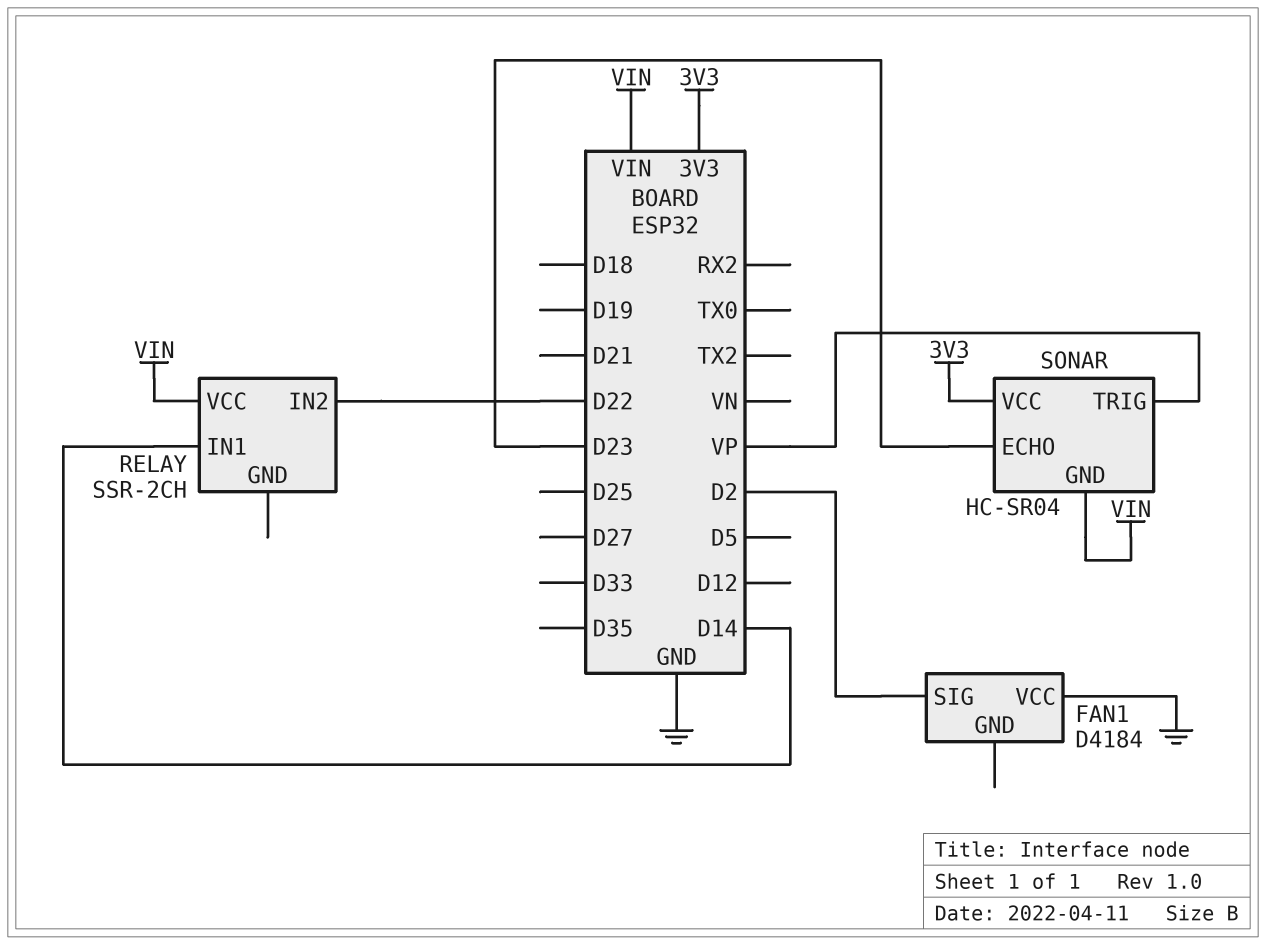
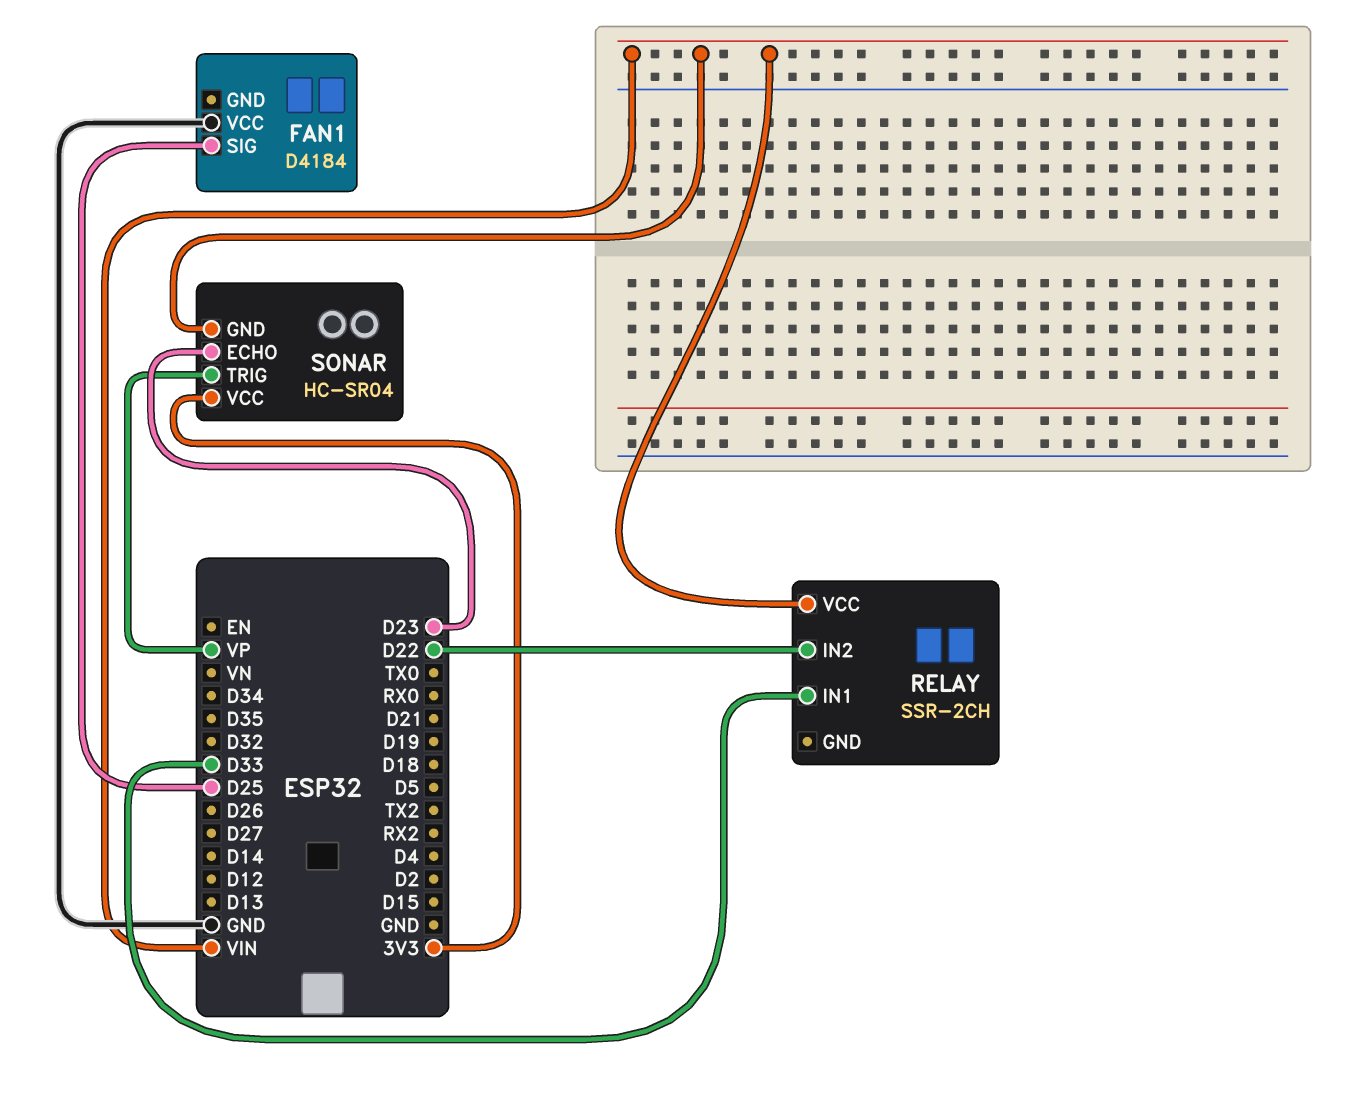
FAN1 pin SIG: D2 -> D25
RELAY pin IN1: D14 -> D33

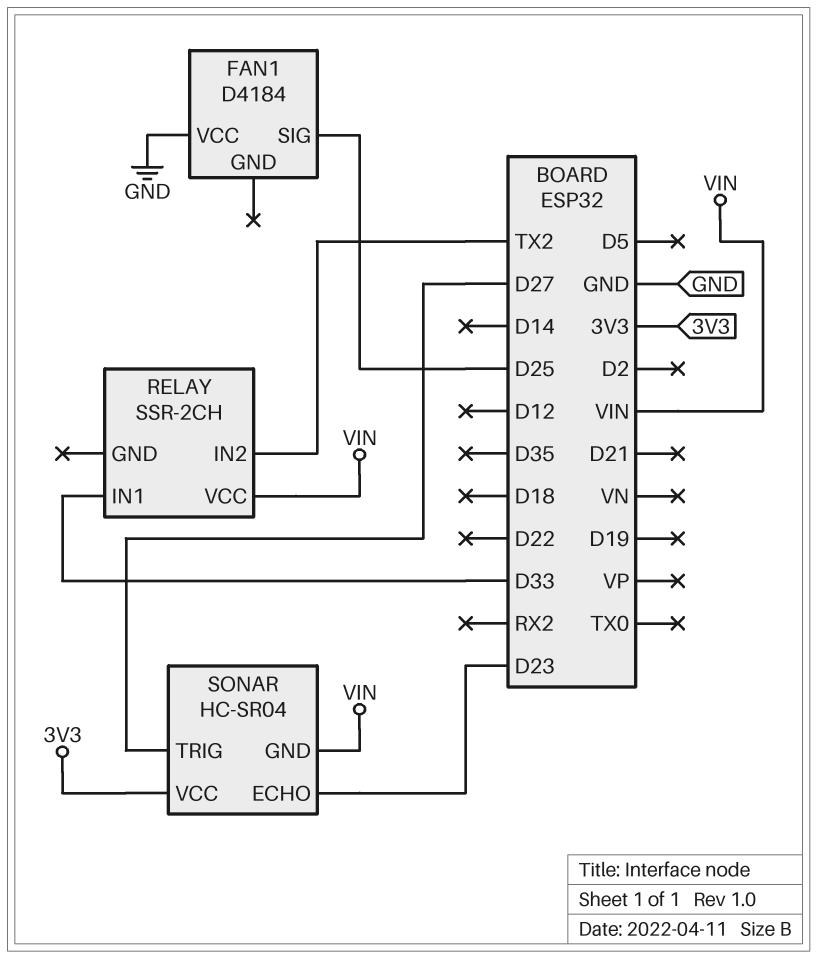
RELAY pin IN2: D22 -> TX2
SONAR pin TRIG: VP -> D27

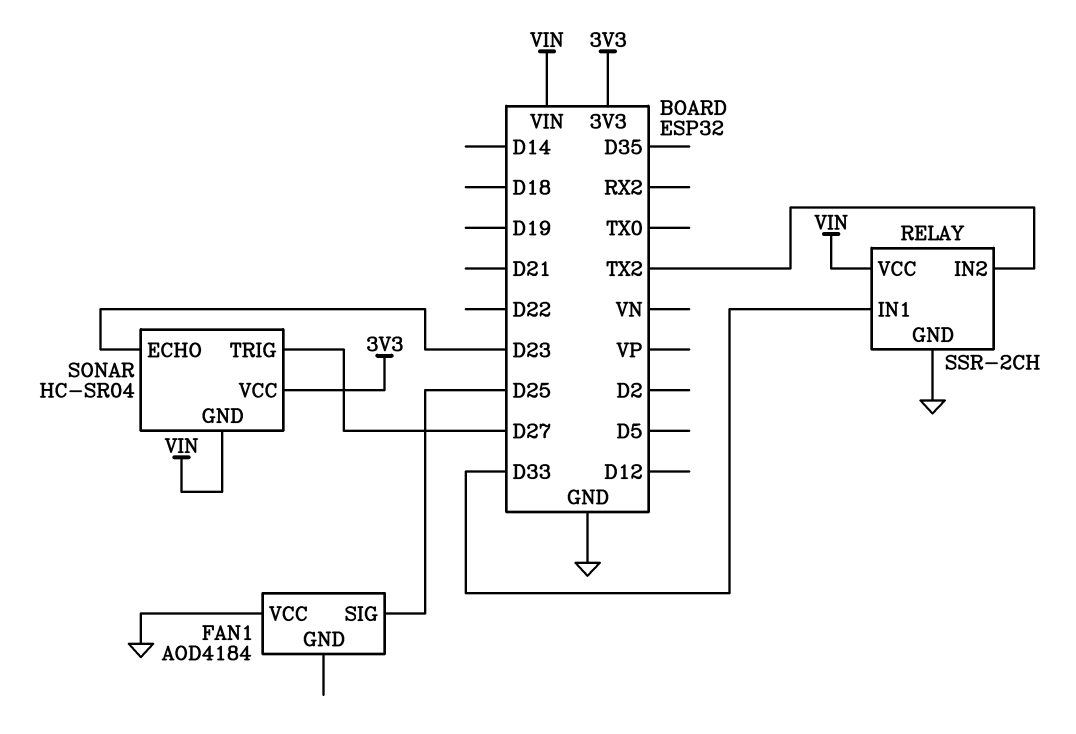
FAN1: D4184 -> AOD4184
RELAY pin GND: none -> GND

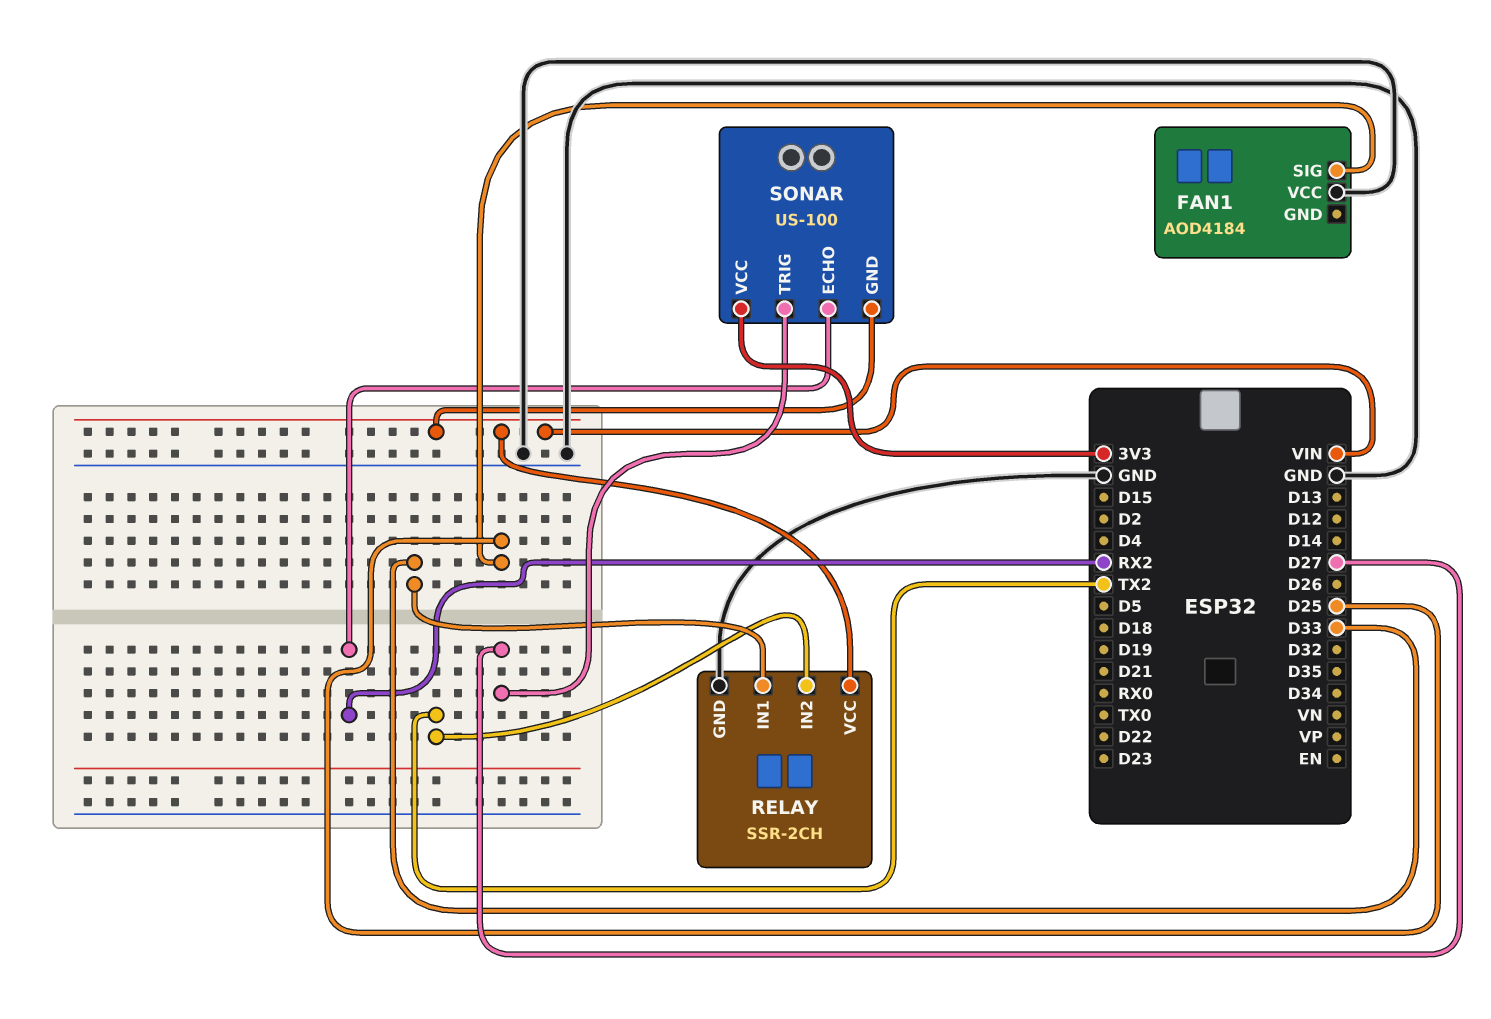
SONAR: HC-SR04 -> US-100
SONAR pin ECHO: D23 -> RX2

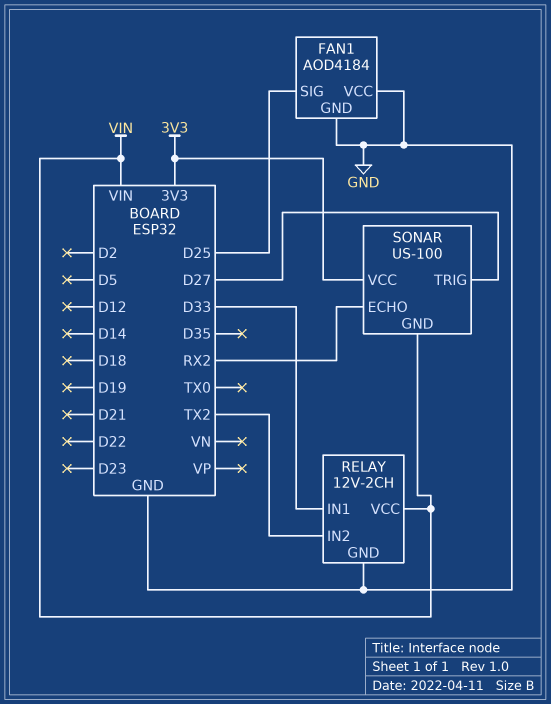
FAN1 pin GND: none -> GND
RELAY: SSR-2CH -> 12V-2CH

